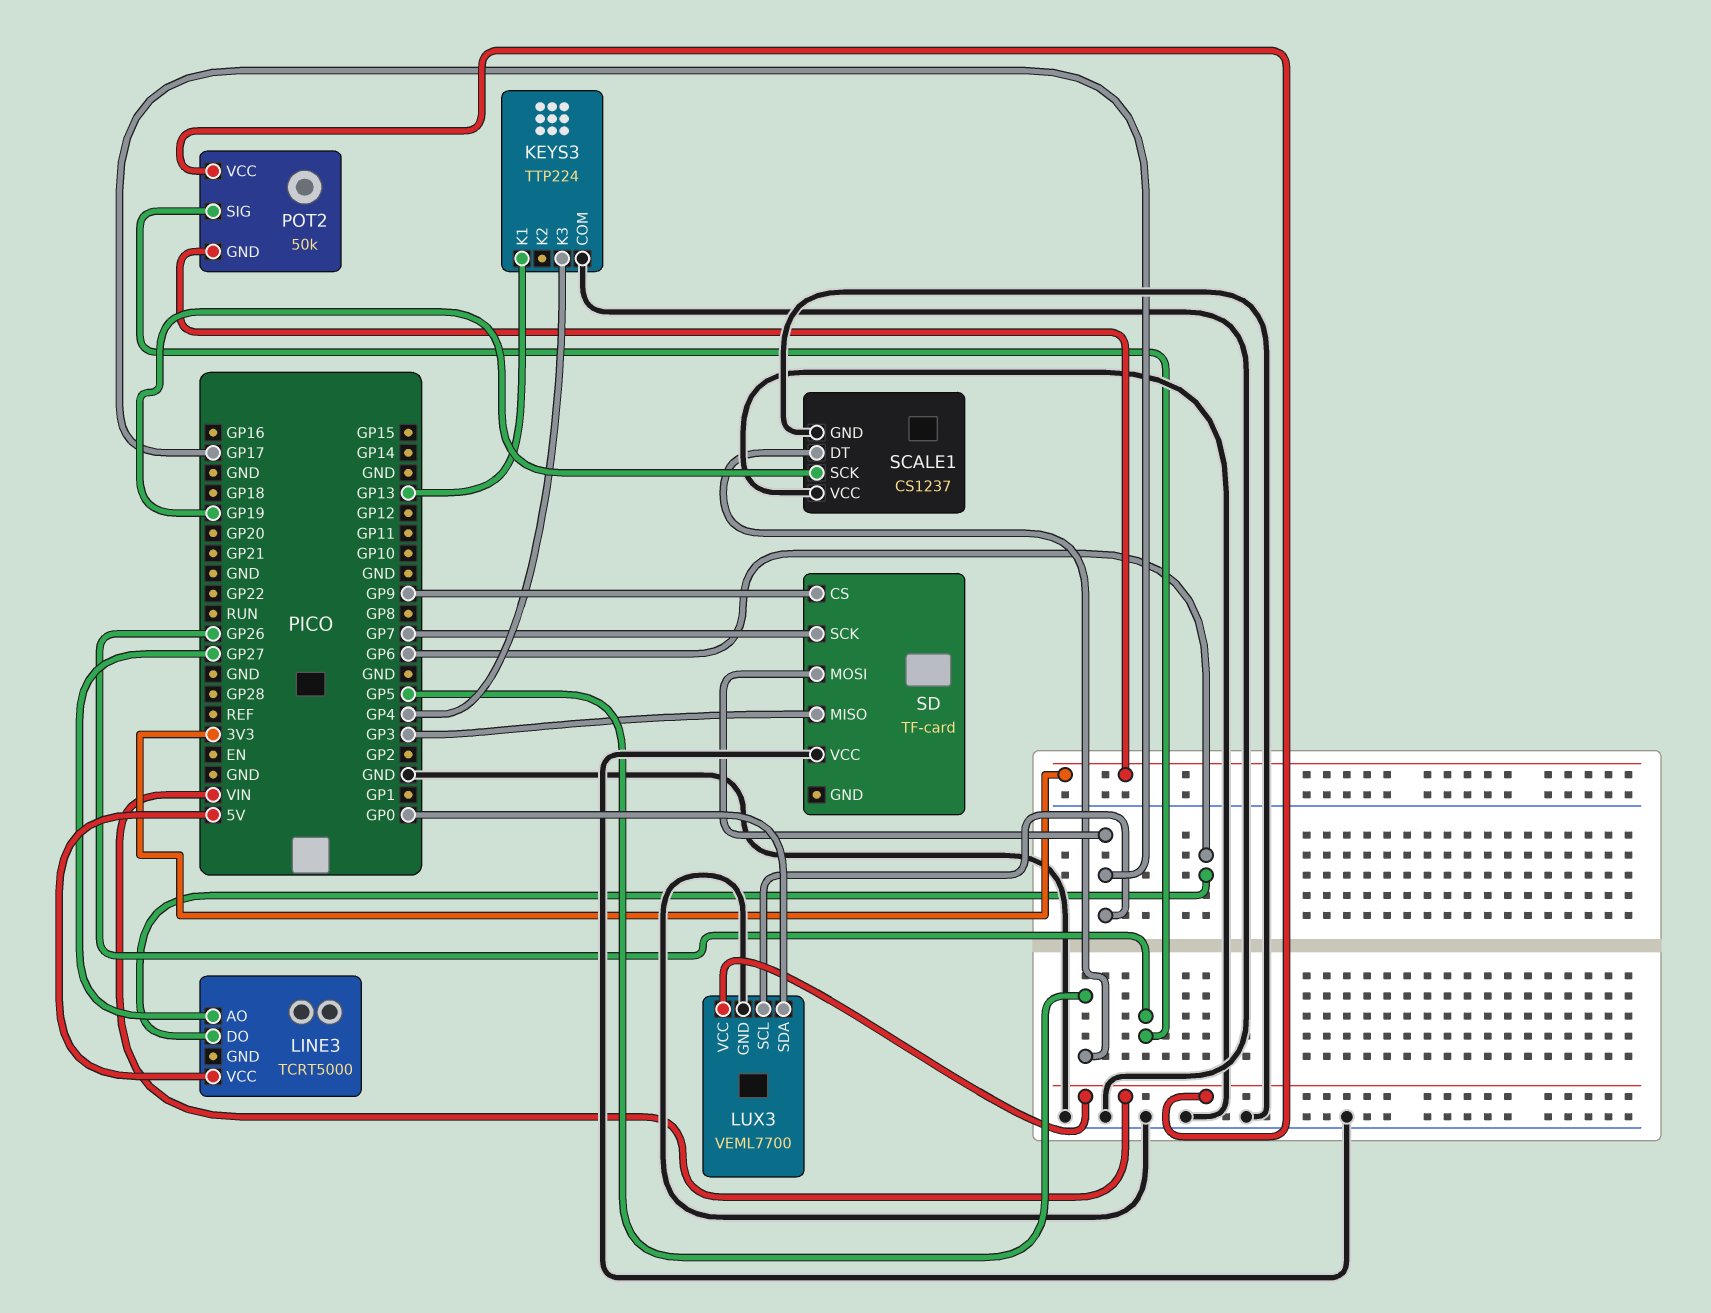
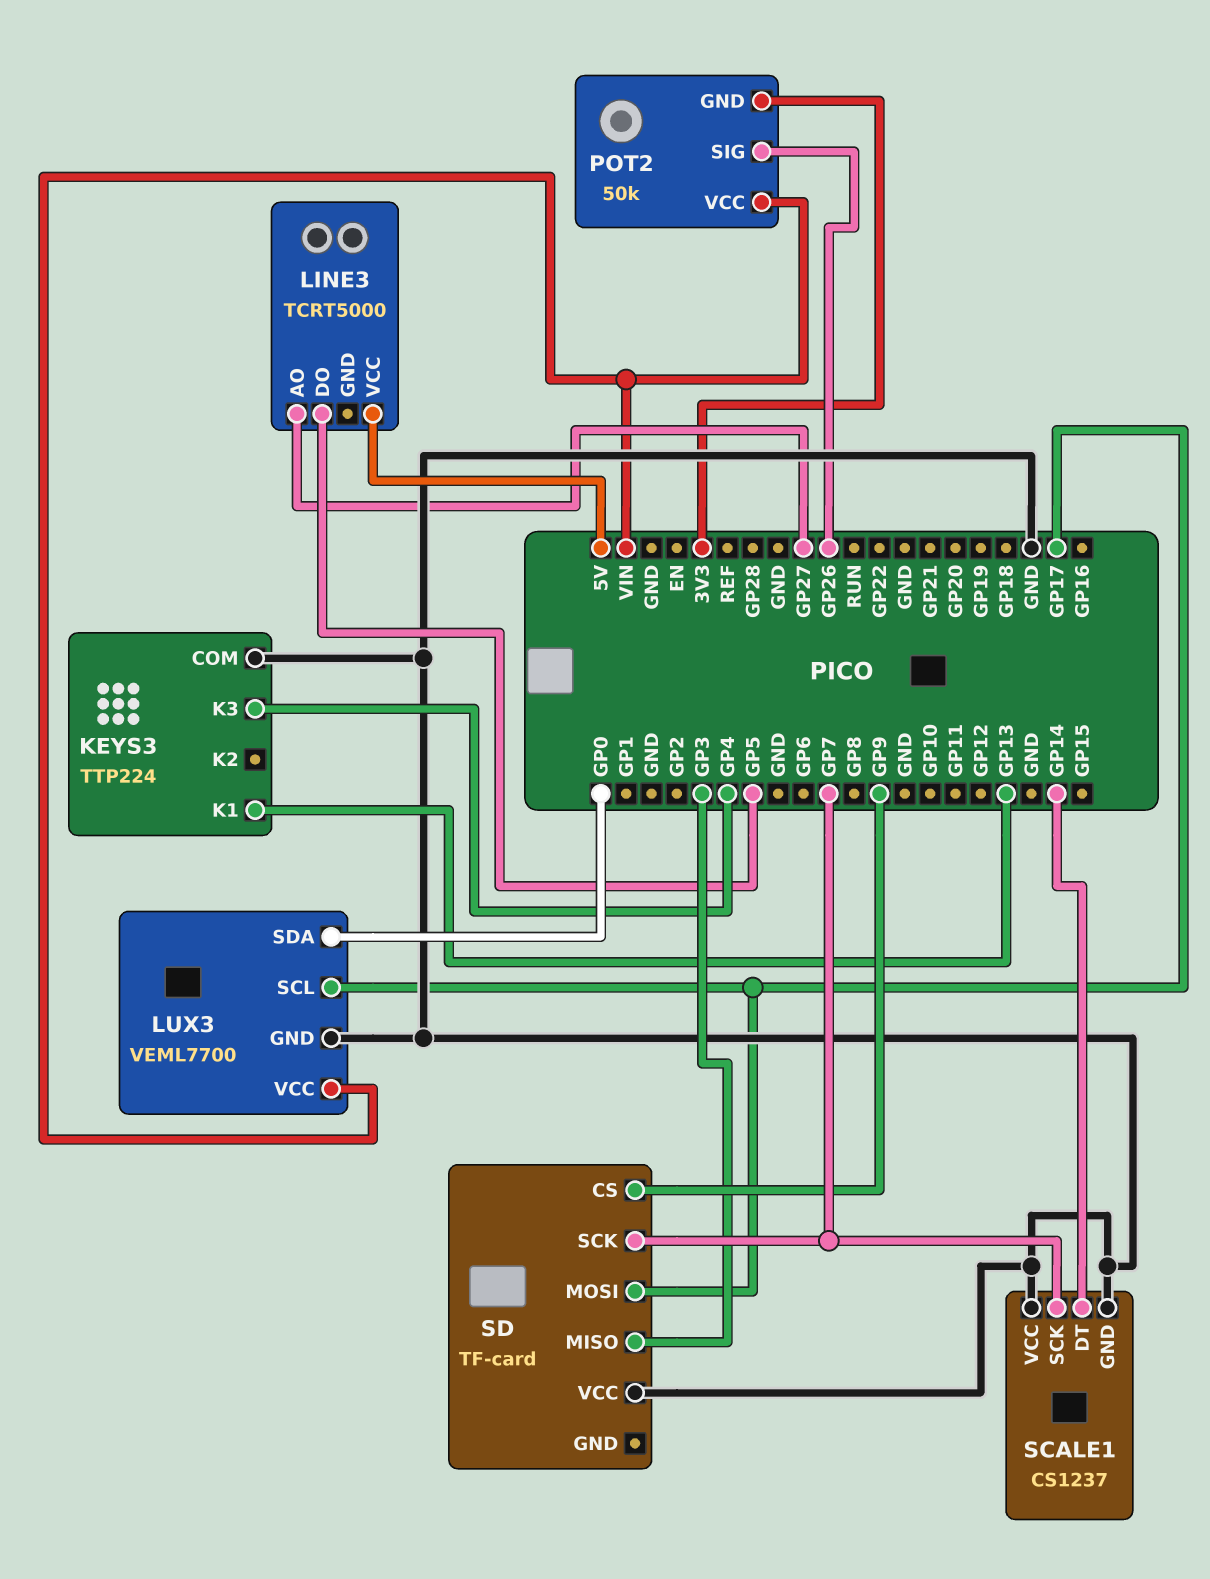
LINE3 pin DO: GP6 -> GP5
SCALE1 pin DT: GP5 -> GP14
SCALE1 pin SCK: GP19 -> GP7

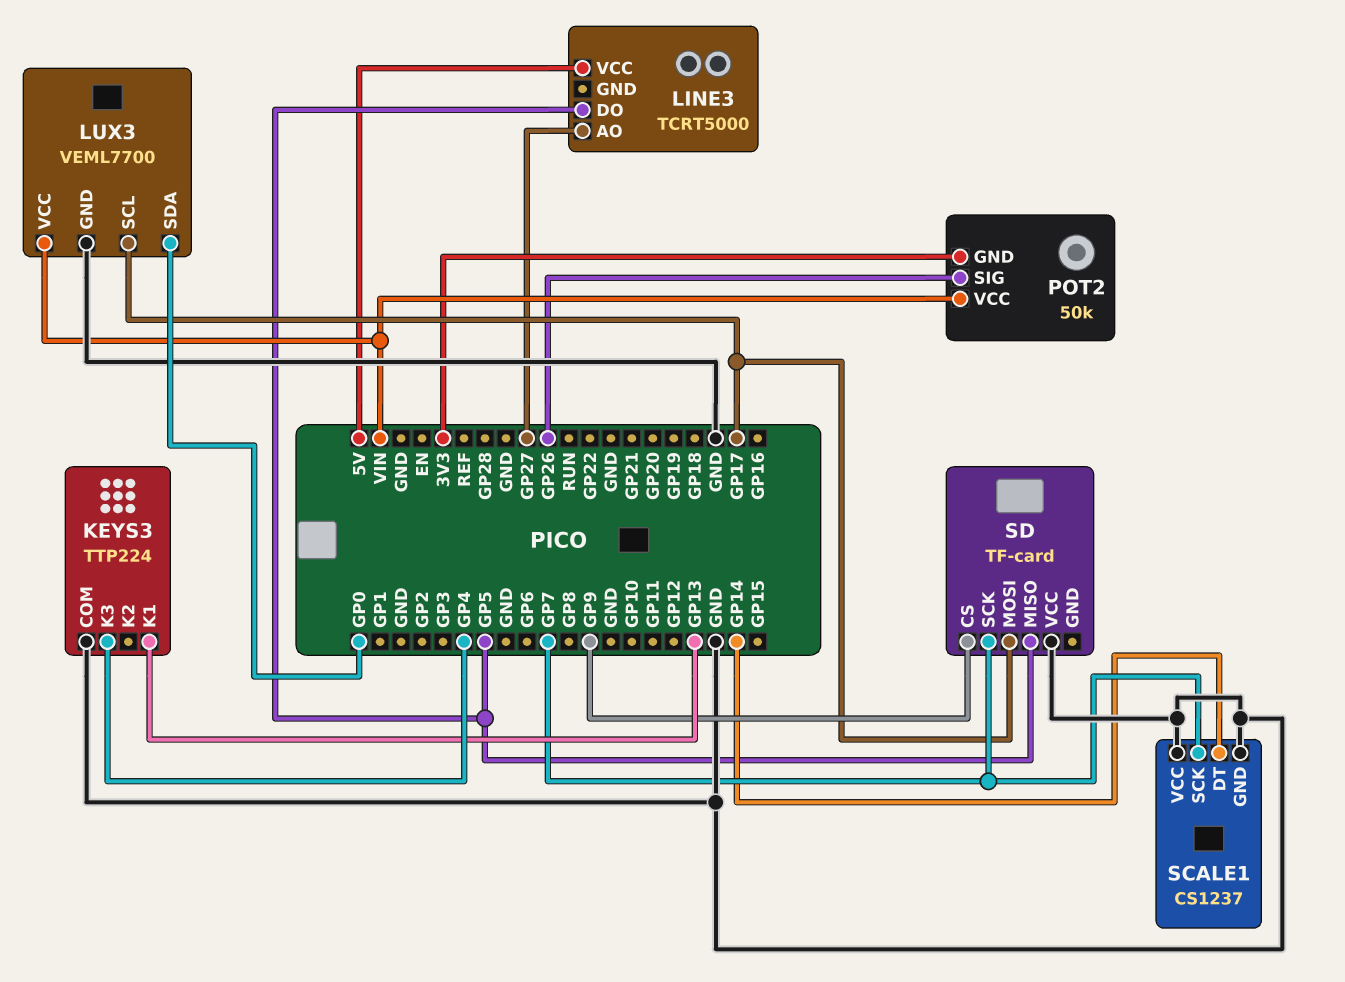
SD pin MISO: GP3 -> GP5

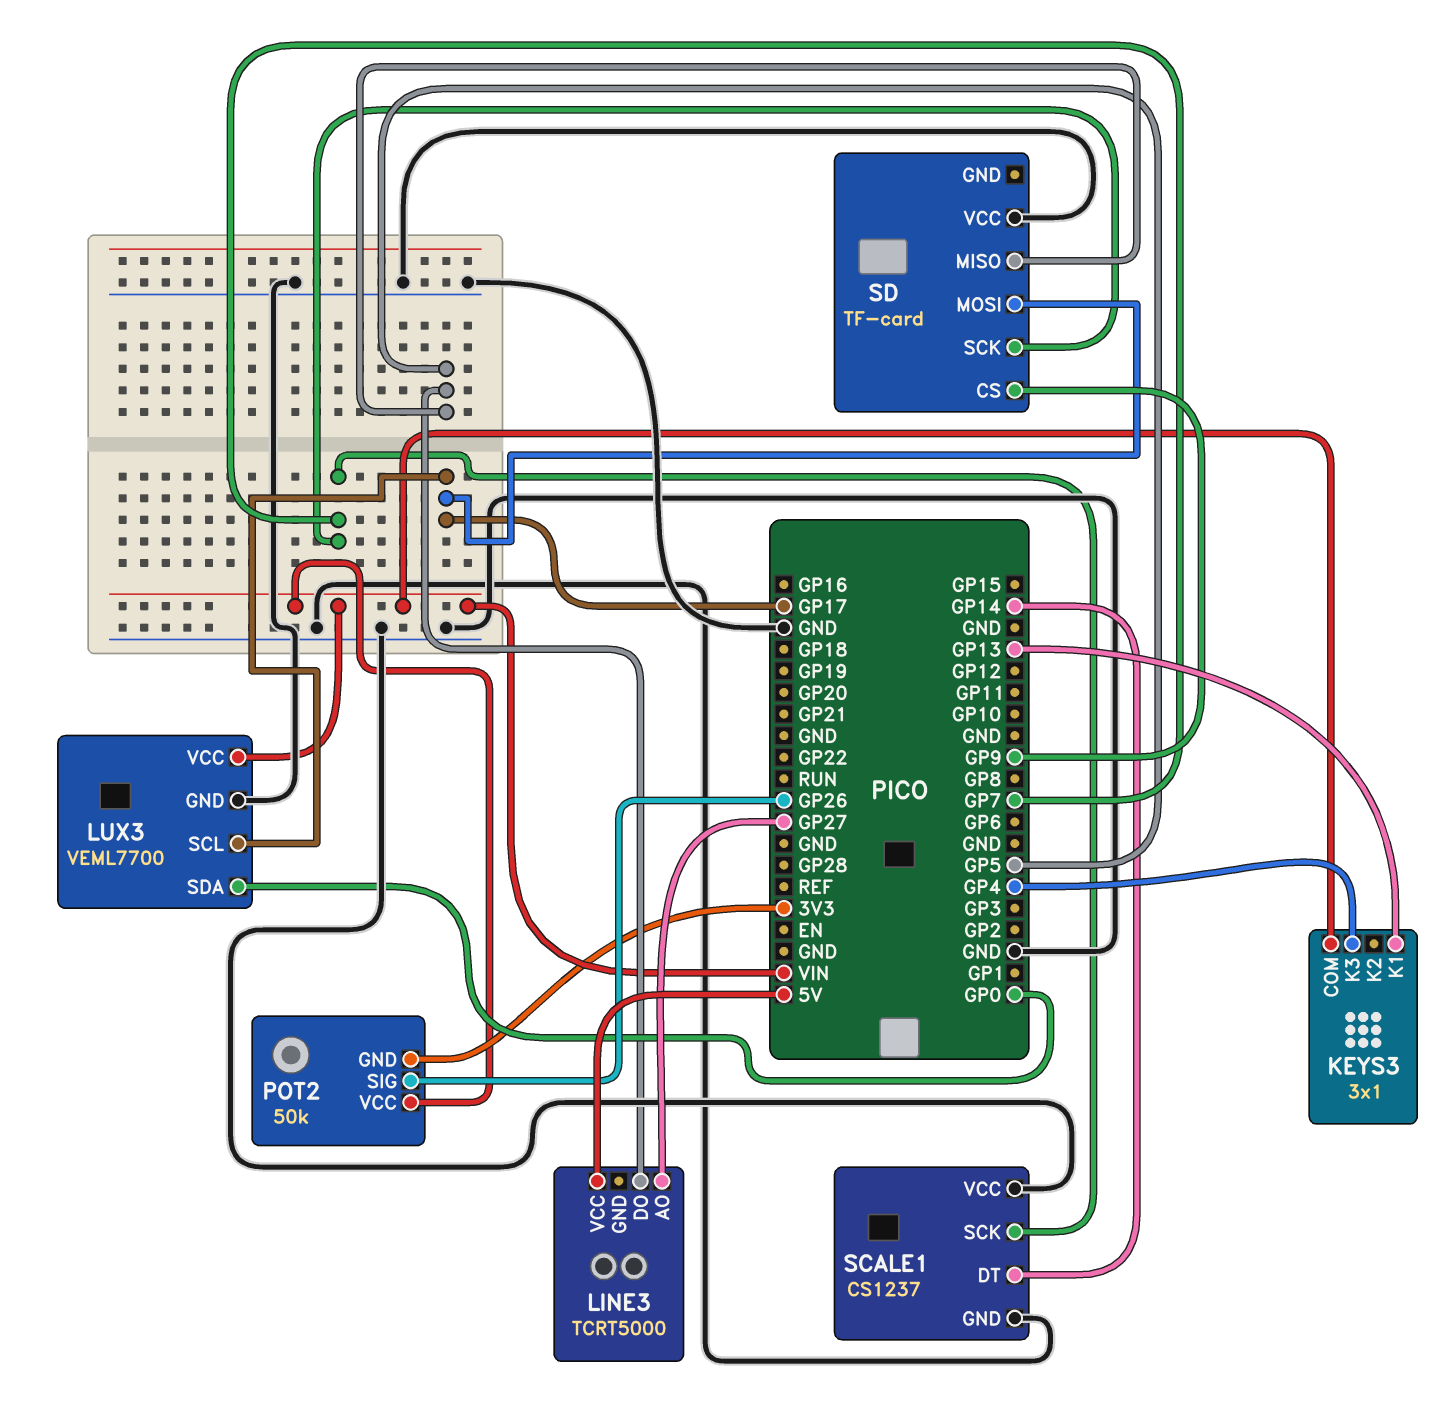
KEYS3: TTP224 -> 3x1
KEYS3 pin COM: GND -> VIN

